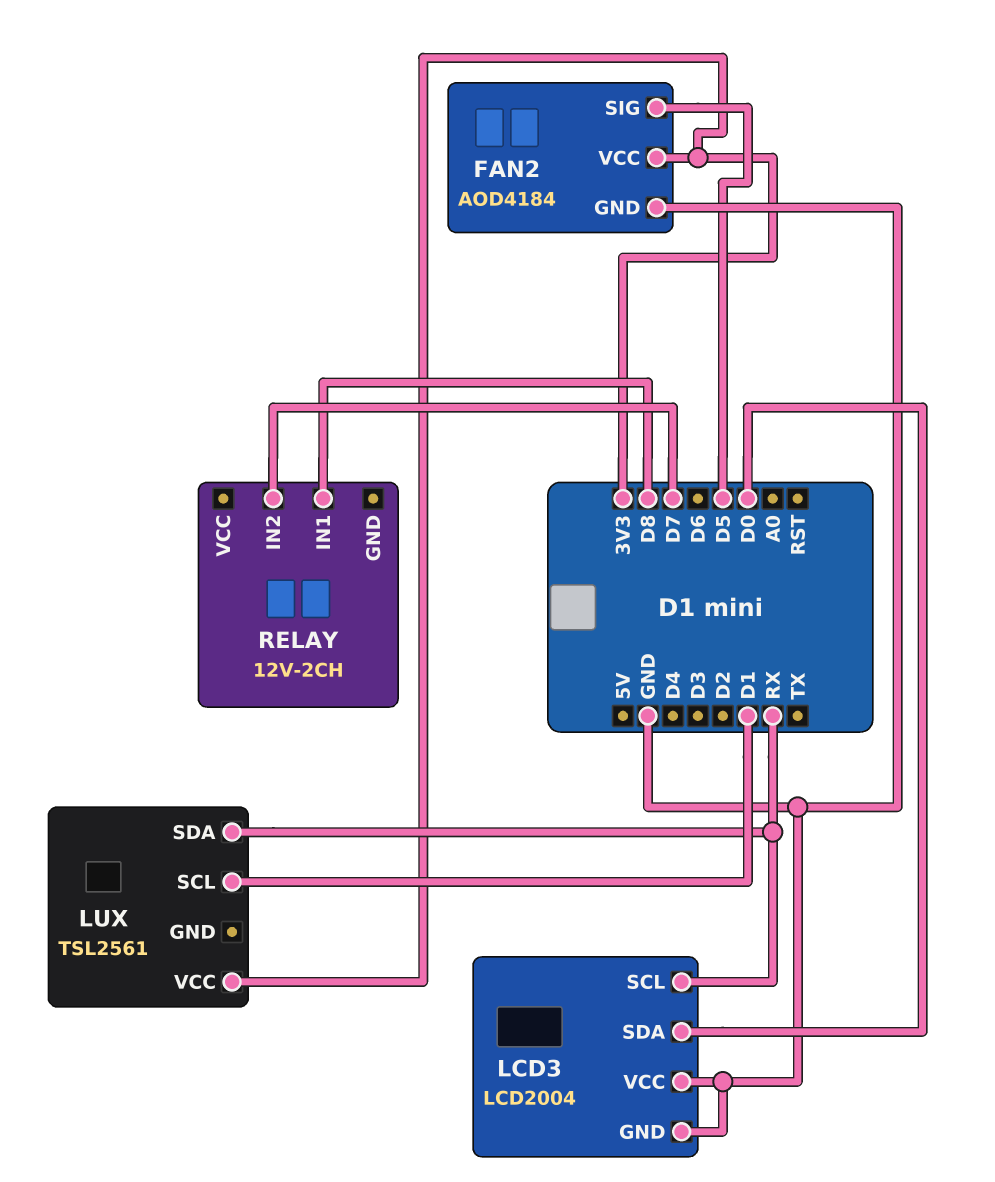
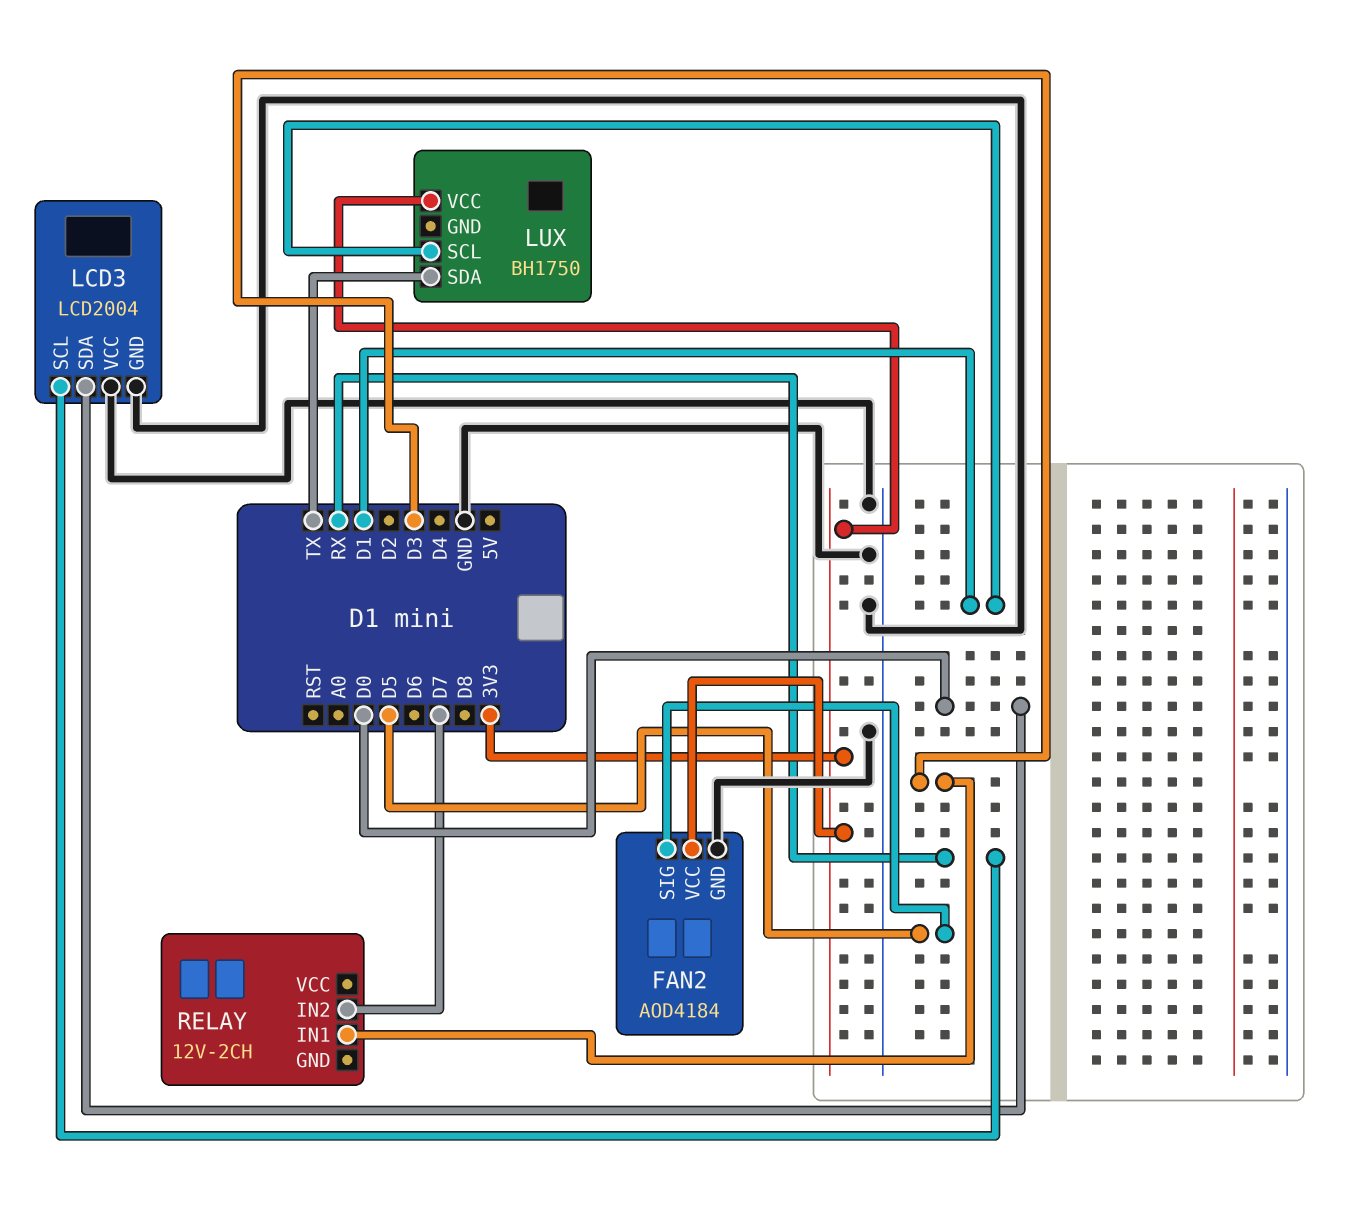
LUX: TSL2561 -> BH1750
LUX pin SDA: RX -> TX
RELAY pin IN1: D8 -> D3

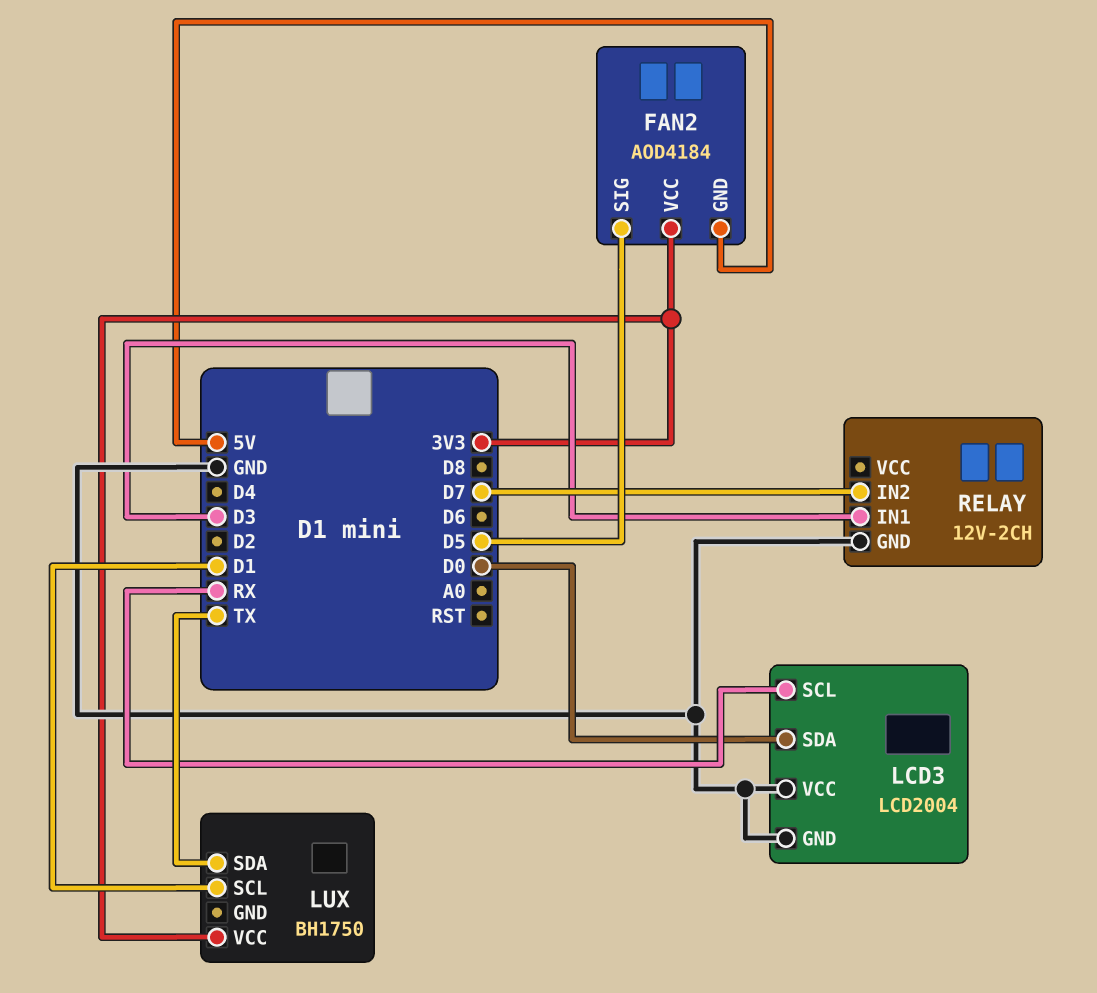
FAN2 pin GND: GND -> 5V
RELAY pin GND: none -> GND

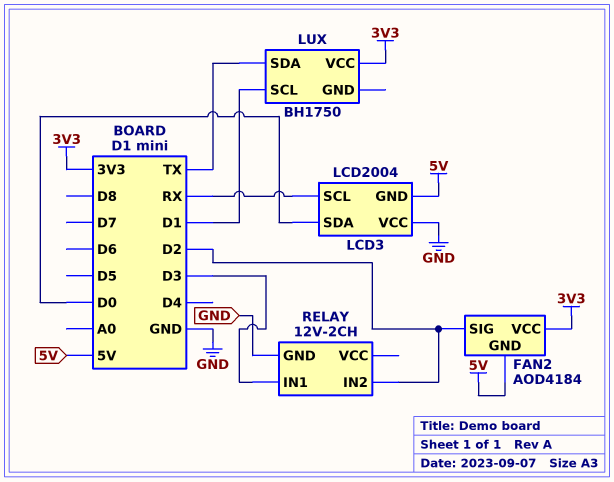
FAN2 pin SIG: D5 -> D2
LCD3 pin GND: GND -> 5V
RELAY pin IN2: D7 -> D2

